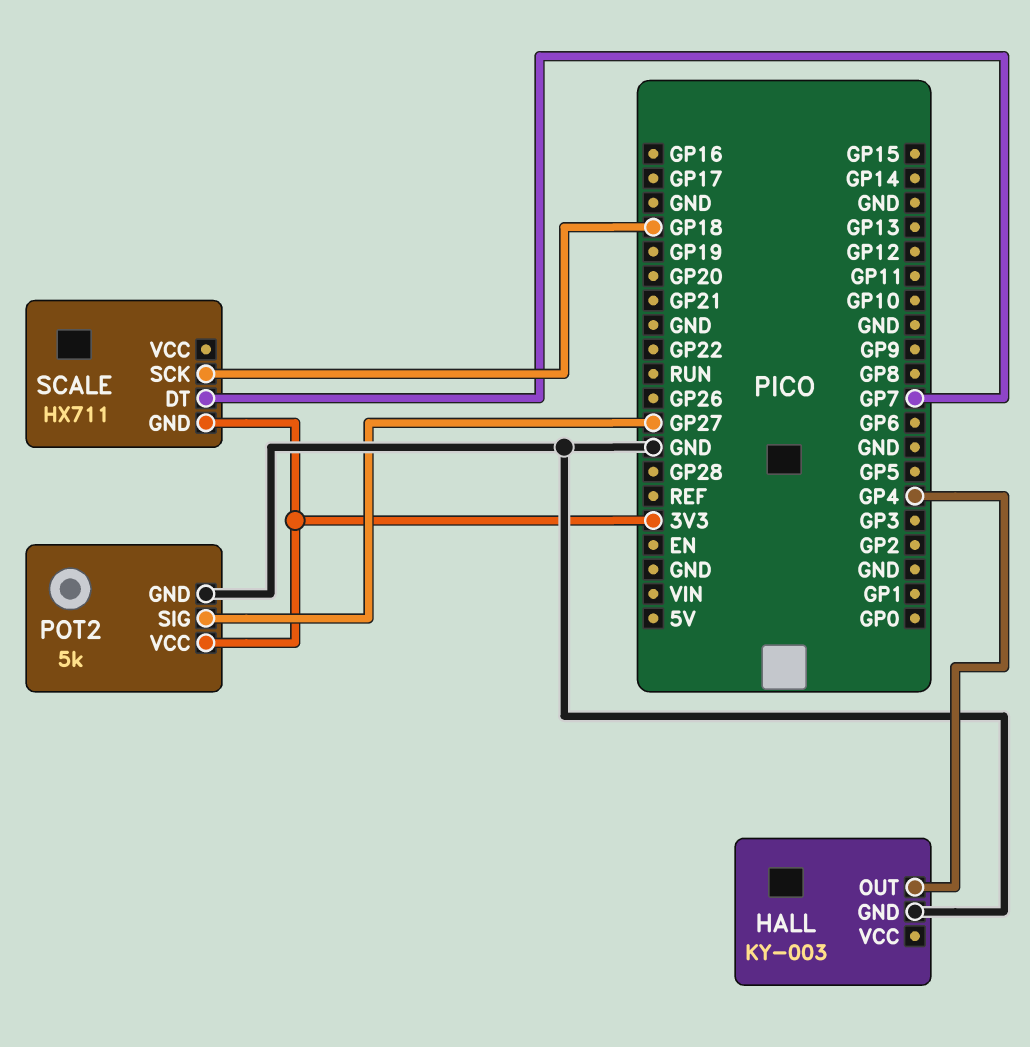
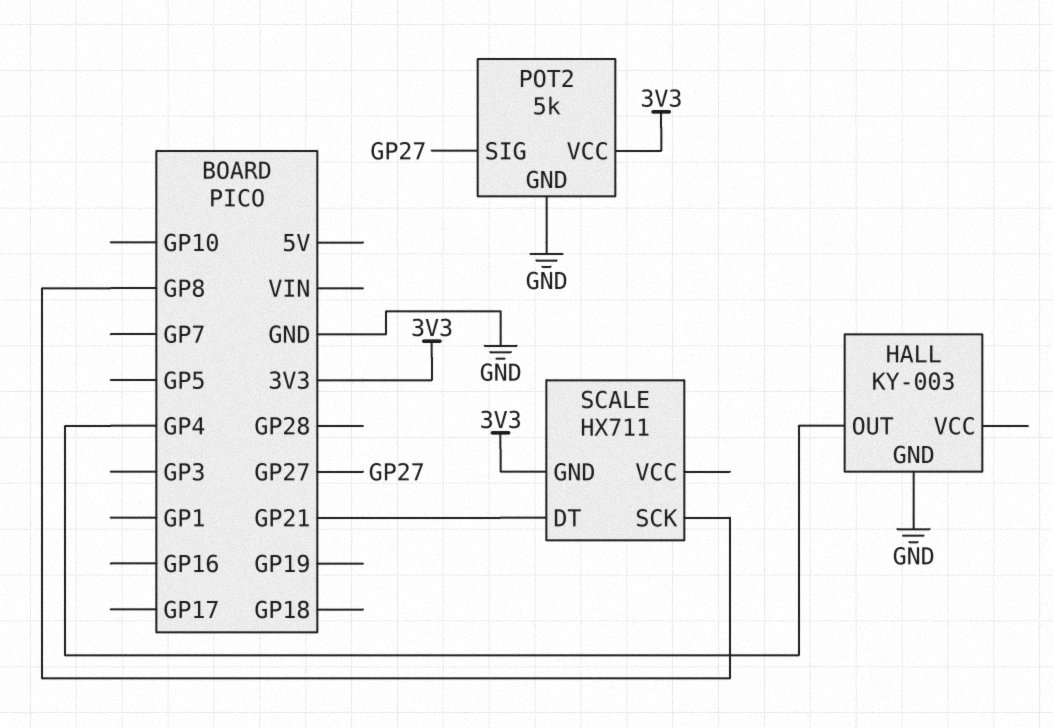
SCALE pin DT: GP7 -> GP21
SCALE pin SCK: GP18 -> GP8

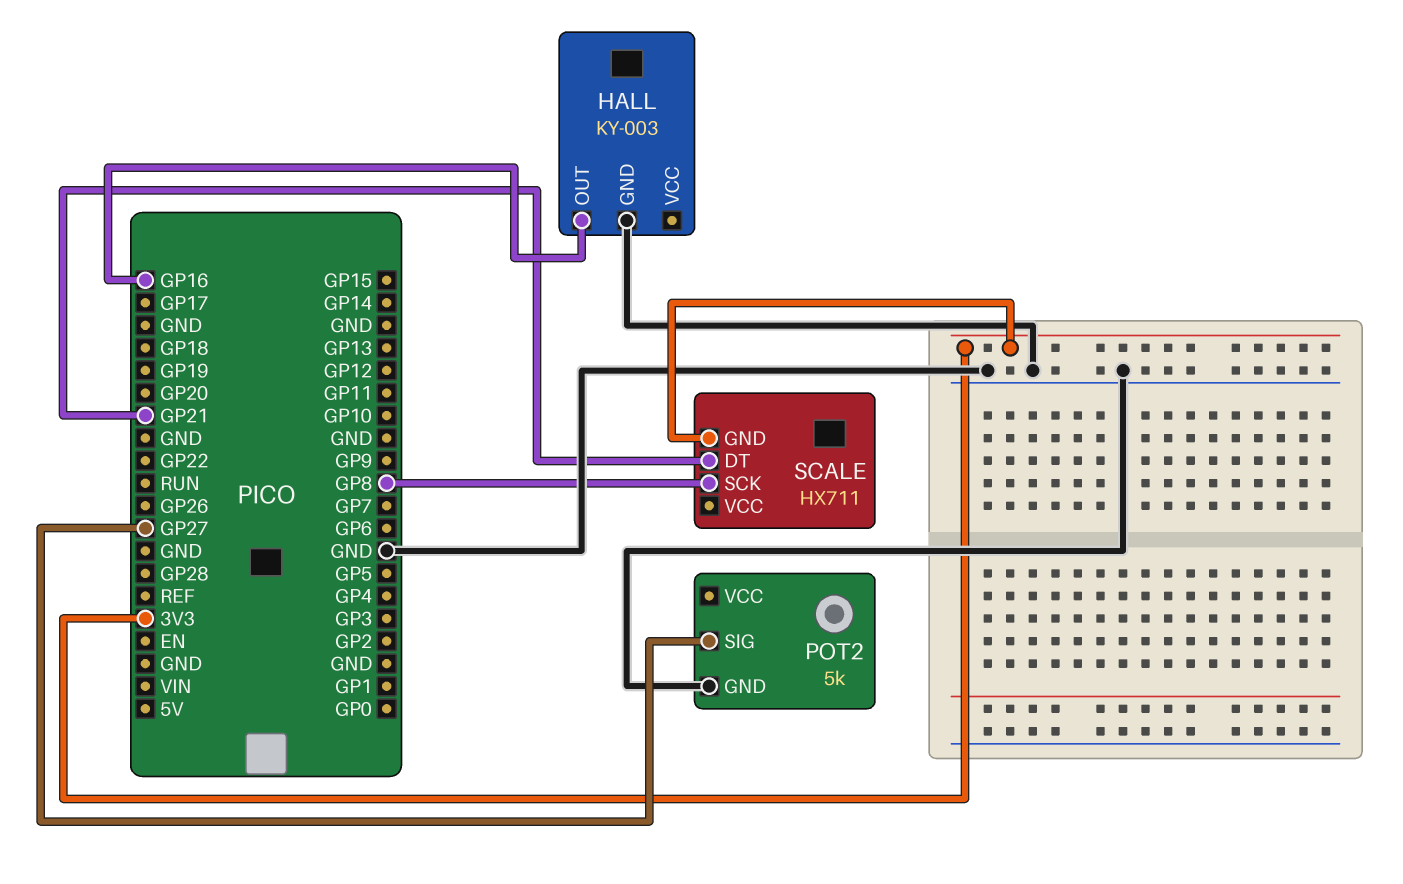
HALL pin OUT: GP4 -> GP16
POT2 pin VCC: 3V3 -> none

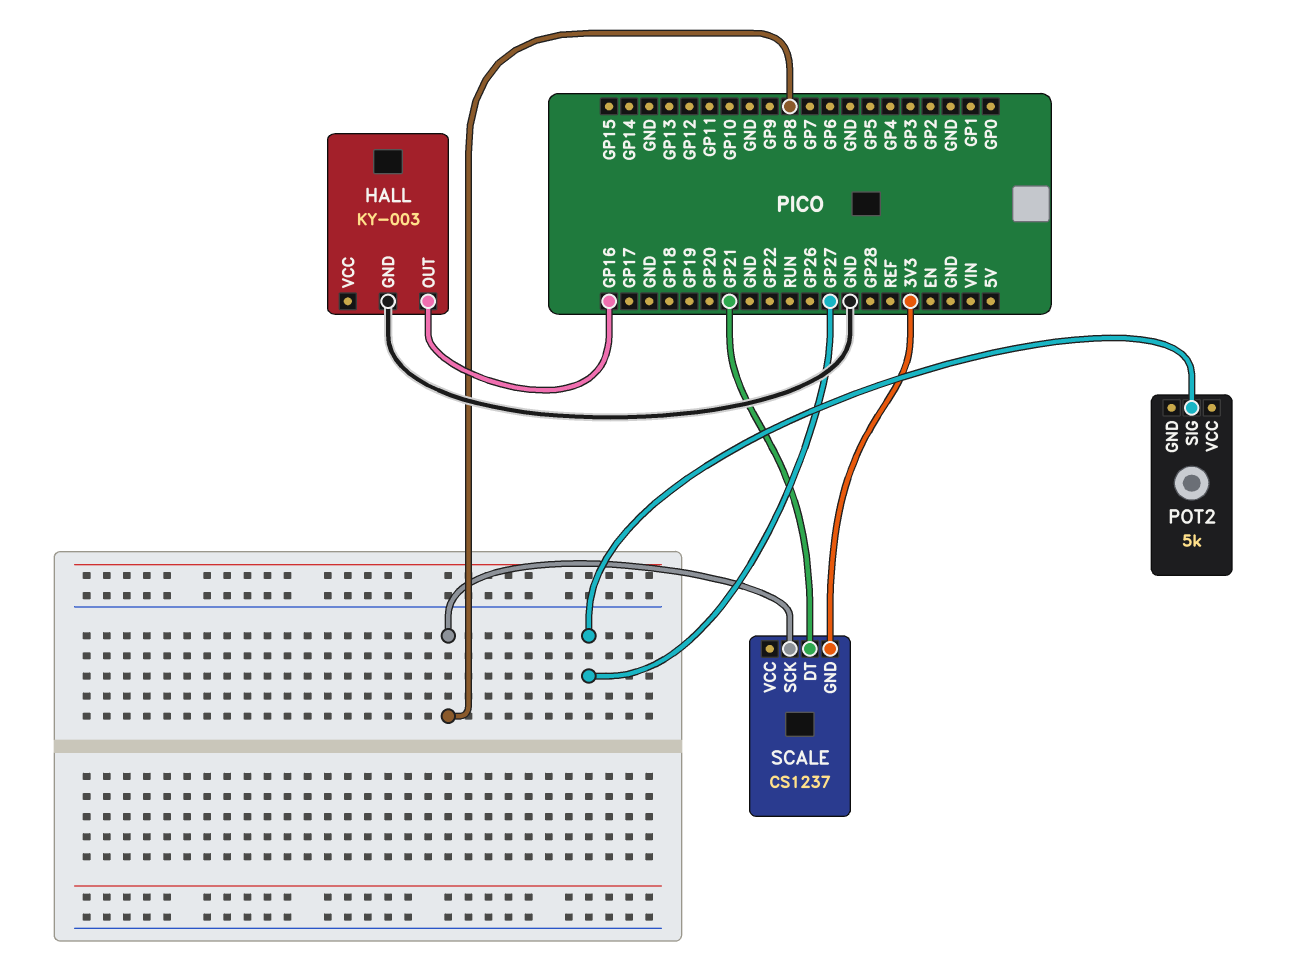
POT2 pin GND: GND -> none
SCALE: HX711 -> CS1237

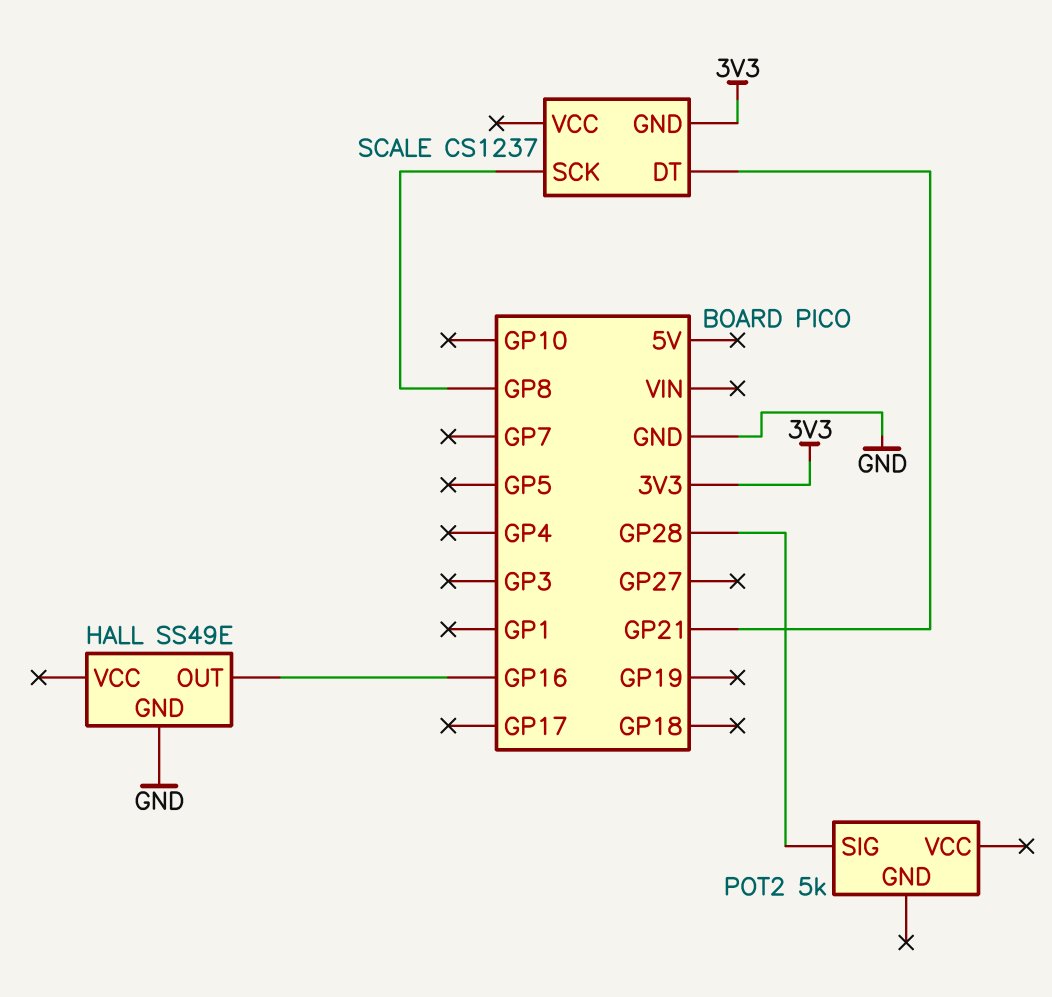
HALL: KY-003 -> SS49E
POT2 pin SIG: GP27 -> GP28

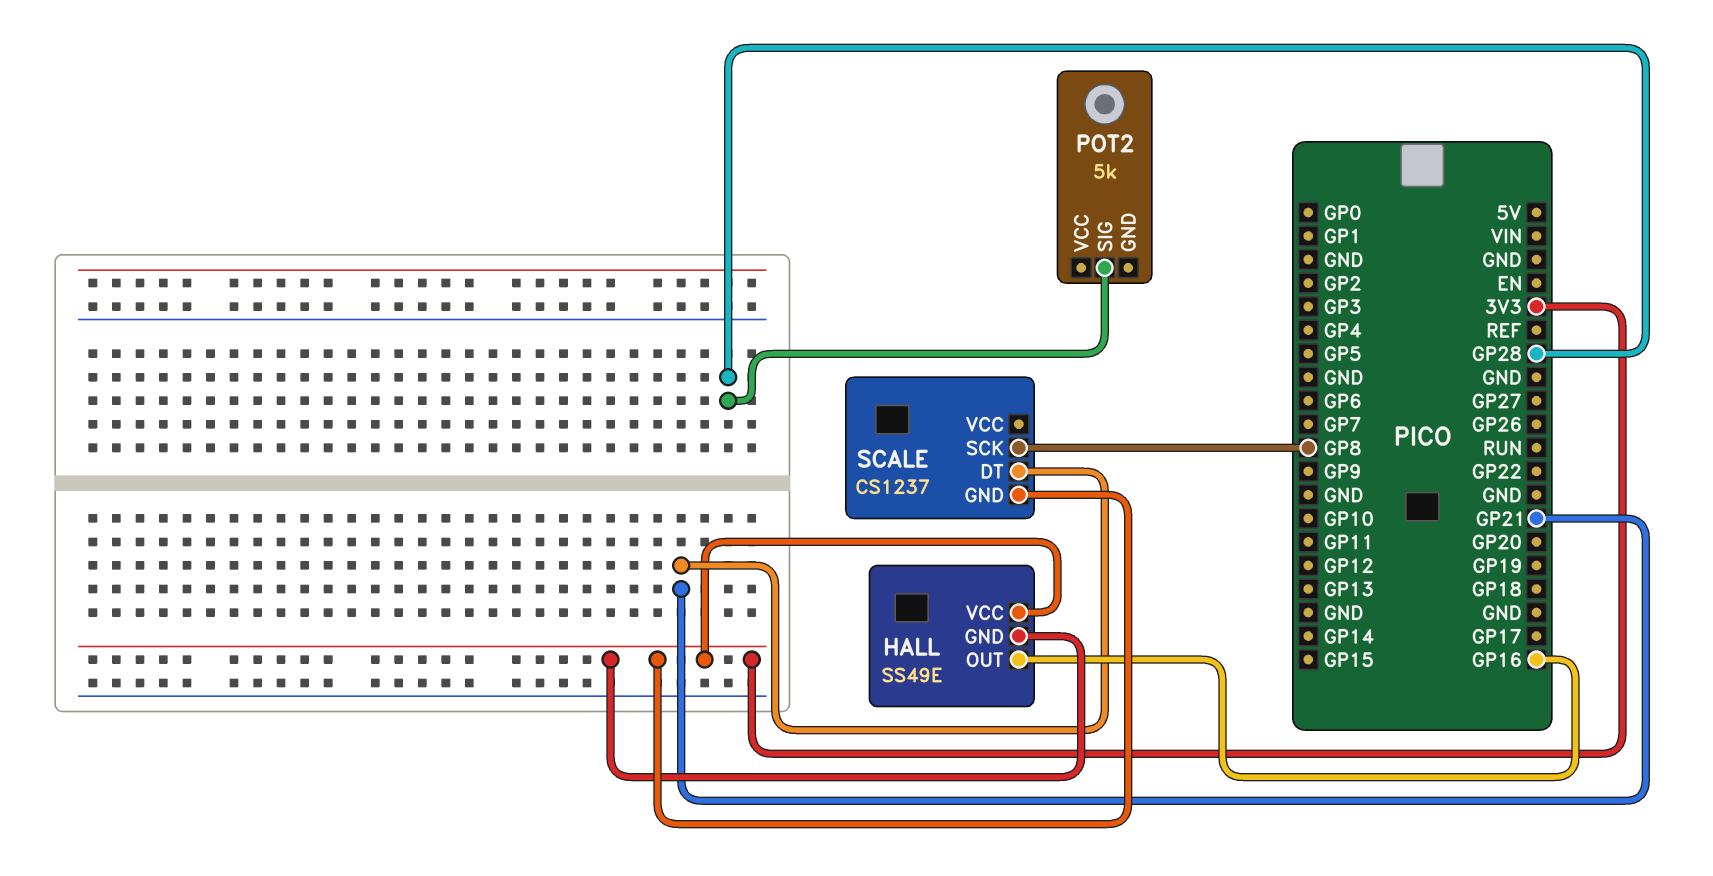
HALL pin GND: GND -> 3V3
HALL pin VCC: none -> 3V3

